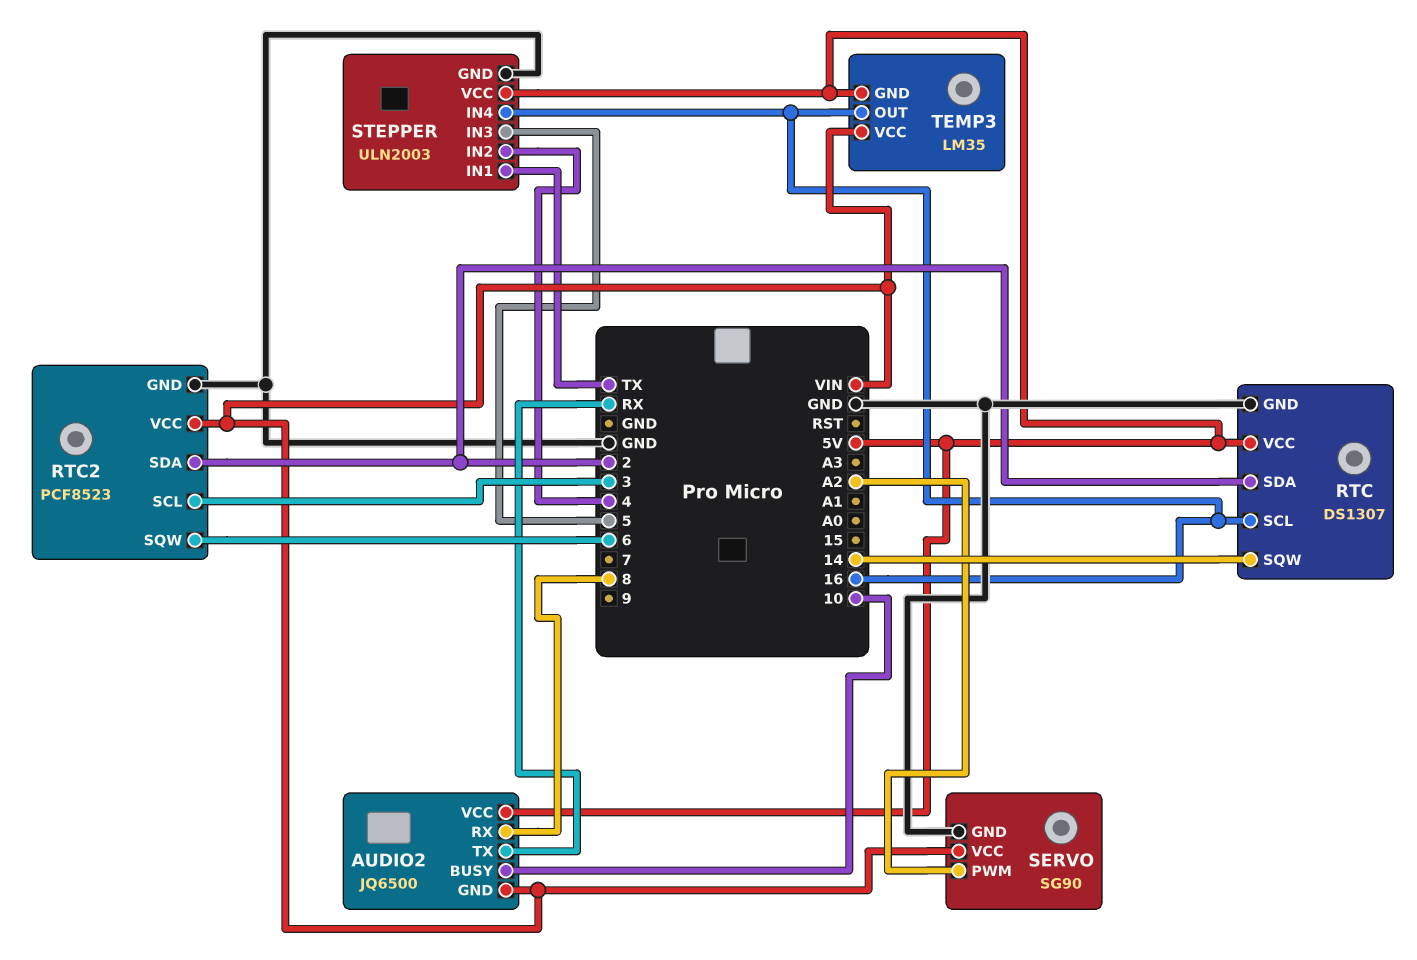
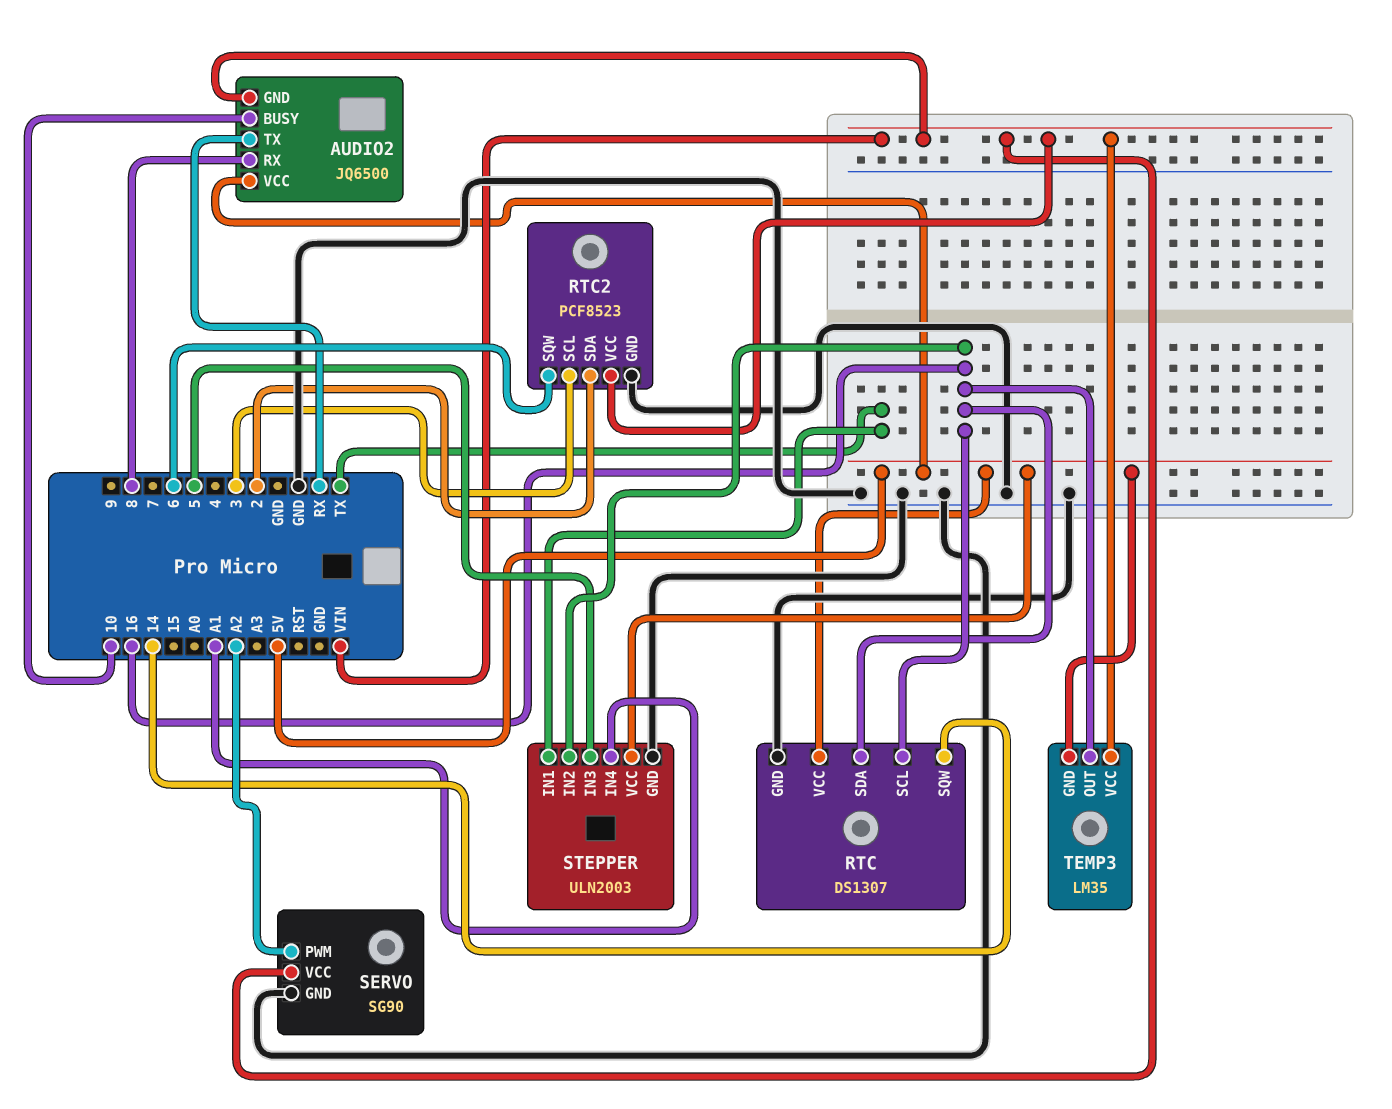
RTC pin SDA: 2 -> 16
STEPPER pin IN2: 4 -> 16
STEPPER pin IN4: 16 -> A1

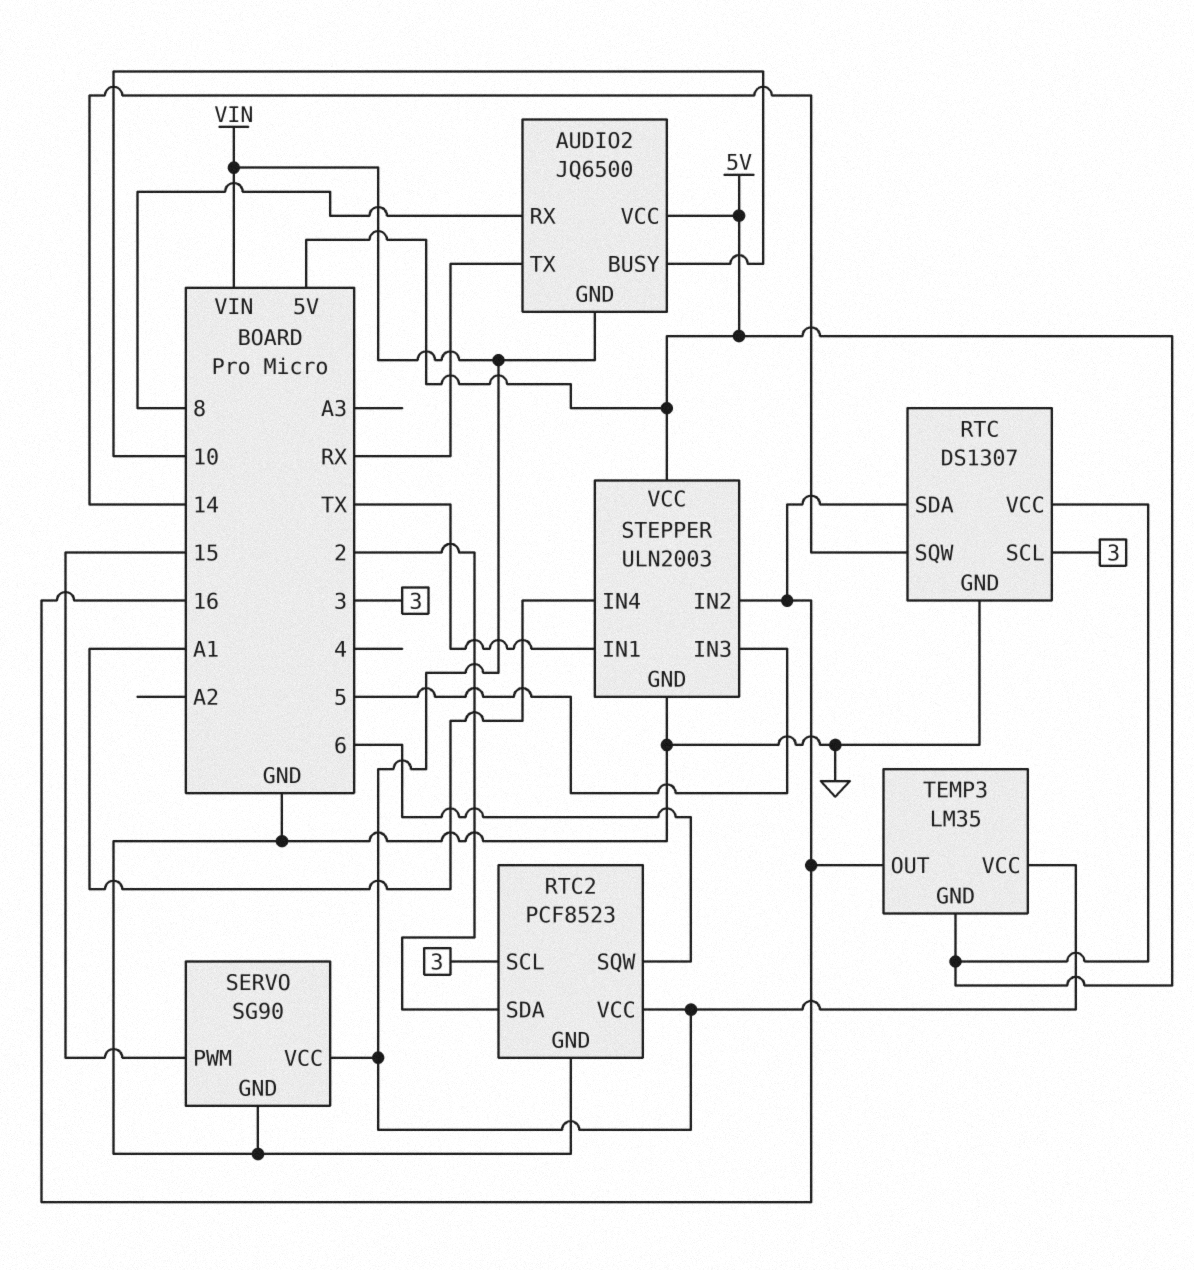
RTC pin SCL: 16 -> 3
SERVO pin PWM: A2 -> 15

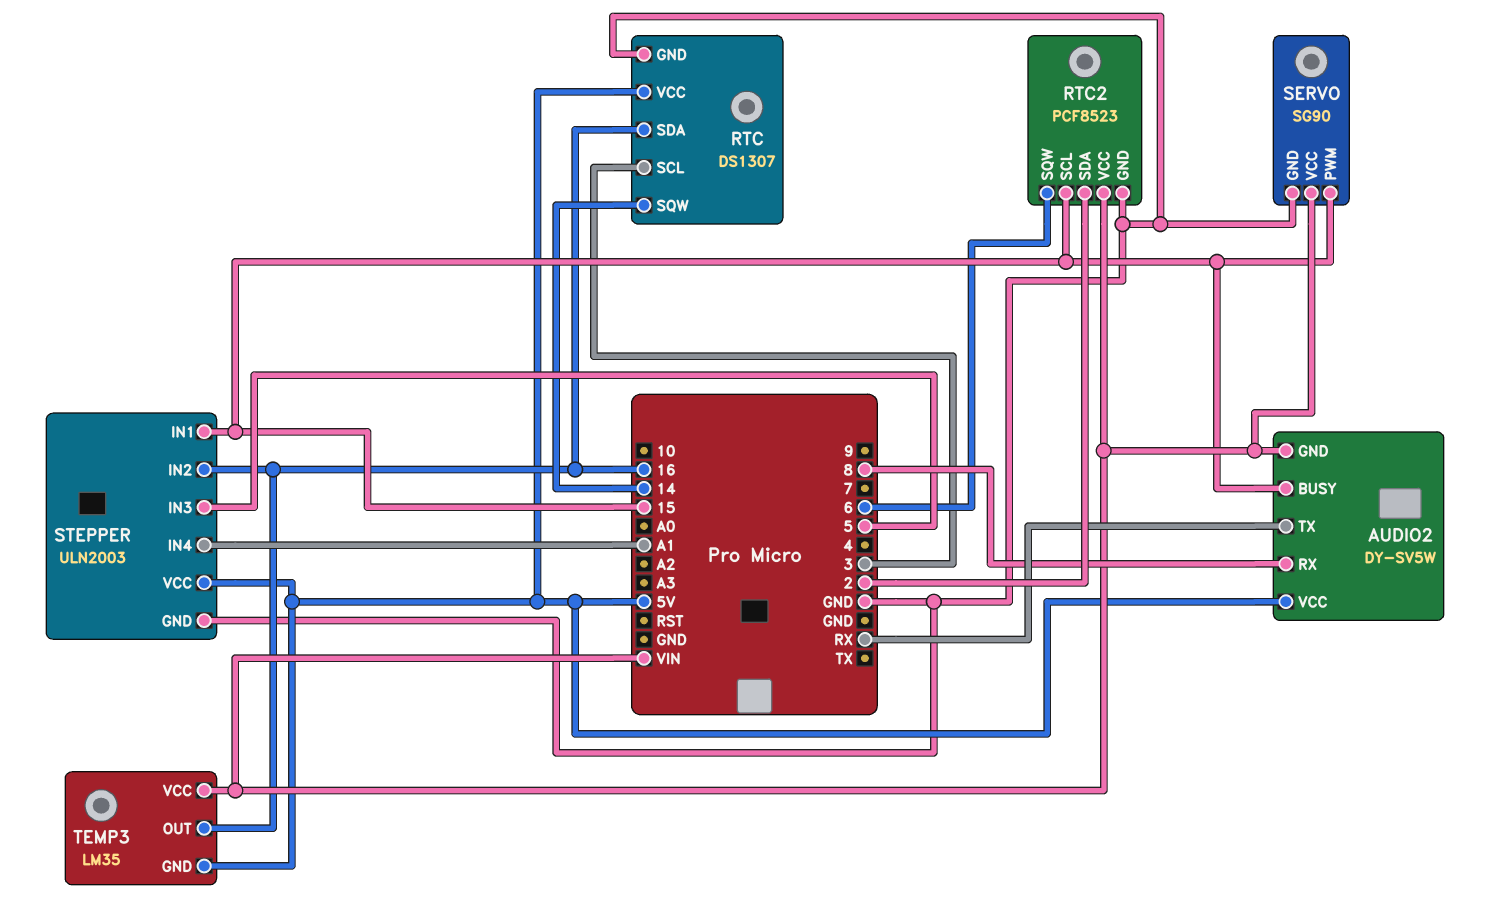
AUDIO2: JQ6500 -> DY-SV5W
AUDIO2 pin BUSY: 10 -> 15
RTC2 pin SCL: 3 -> 15
STEPPER pin IN1: TX -> 15

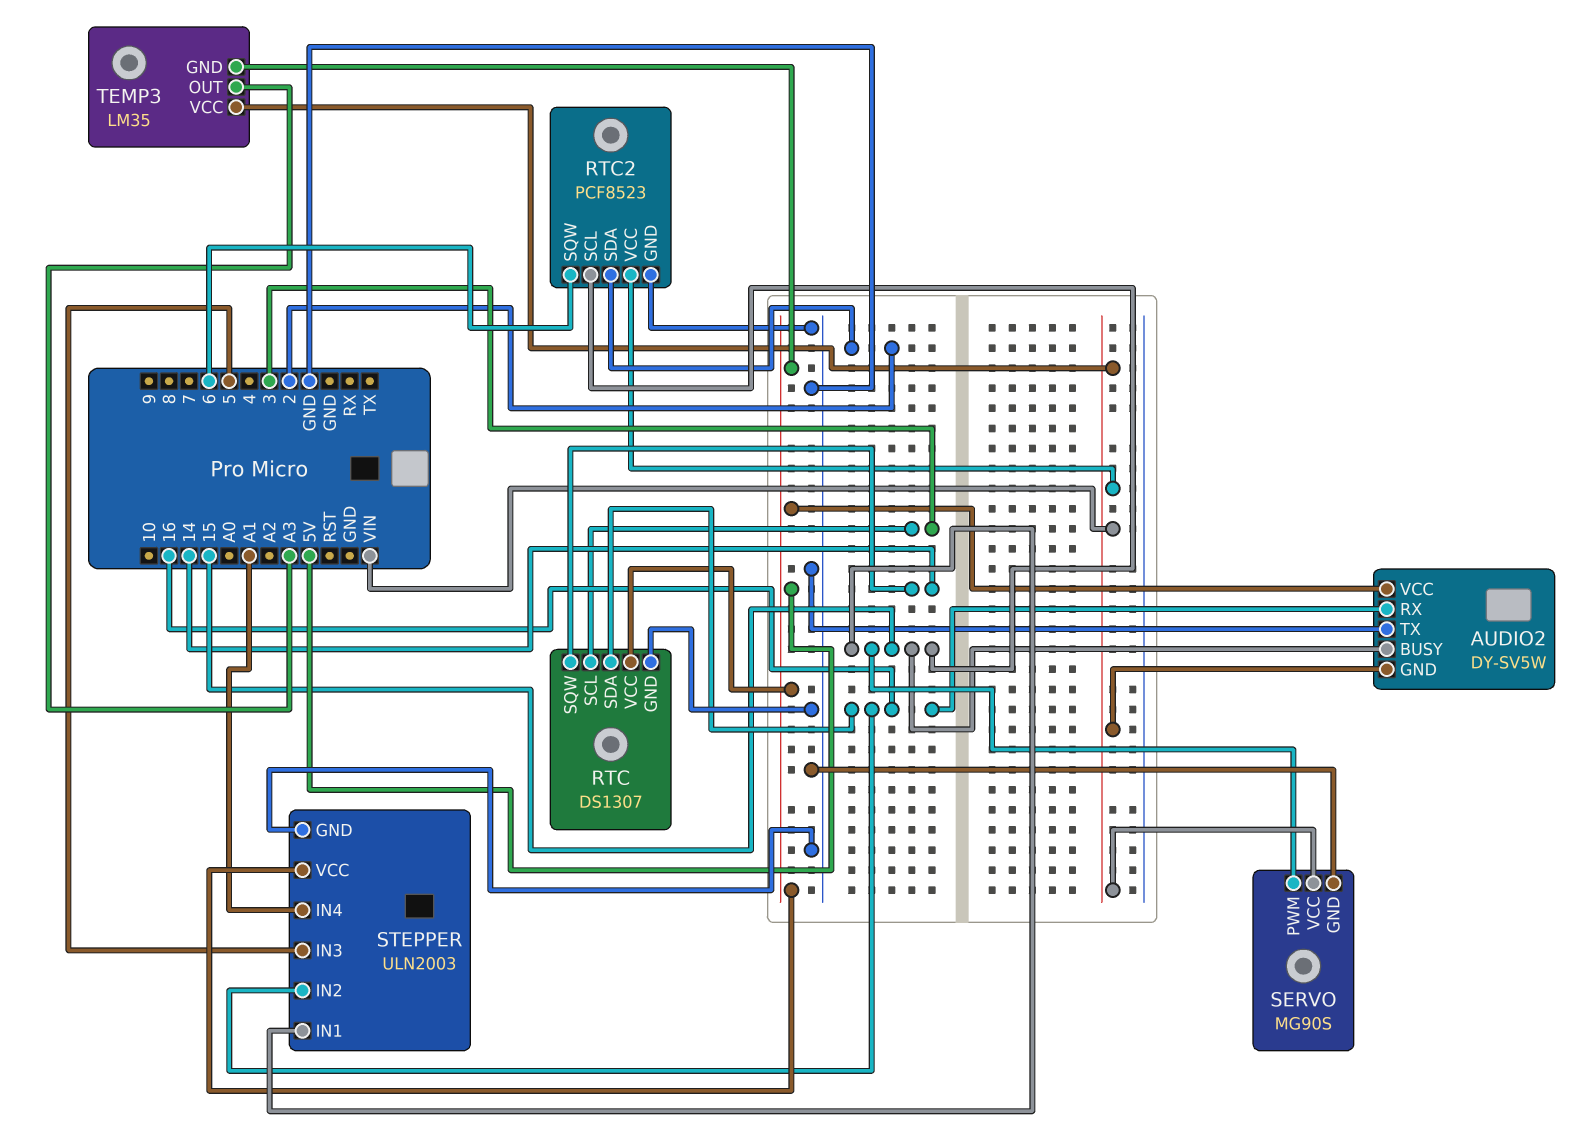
AUDIO2 pin RX: 8 -> 16
AUDIO2 pin TX: RX -> GND
SERVO: SG90 -> MG90S
TEMP3 pin OUT: 16 -> A3

